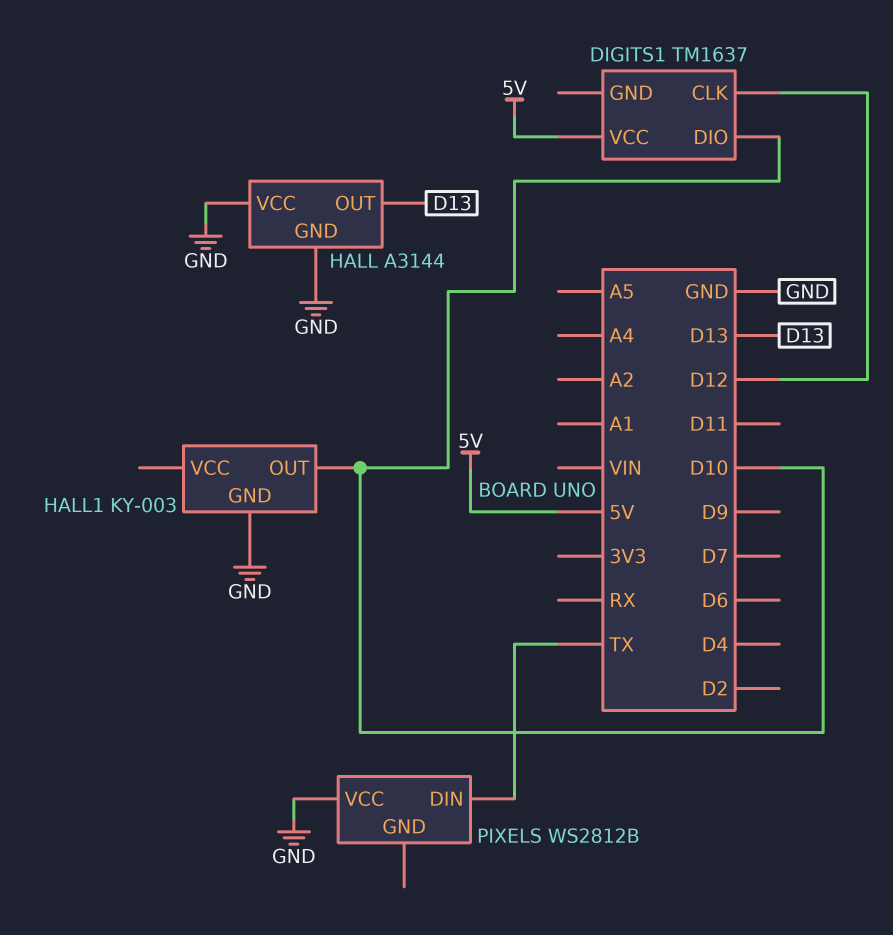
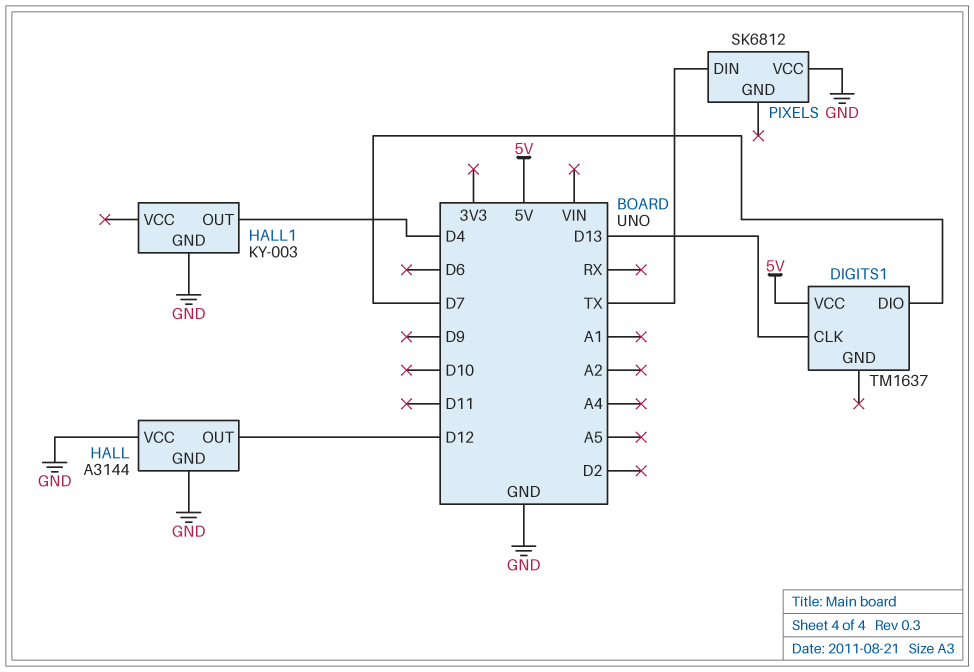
DIGITS1 pin CLK: D12 -> D13
DIGITS1 pin DIO: D10 -> D7
HALL pin OUT: D13 -> D12
HALL1 pin OUT: D10 -> D4
PIXELS: WS2812B -> SK6812

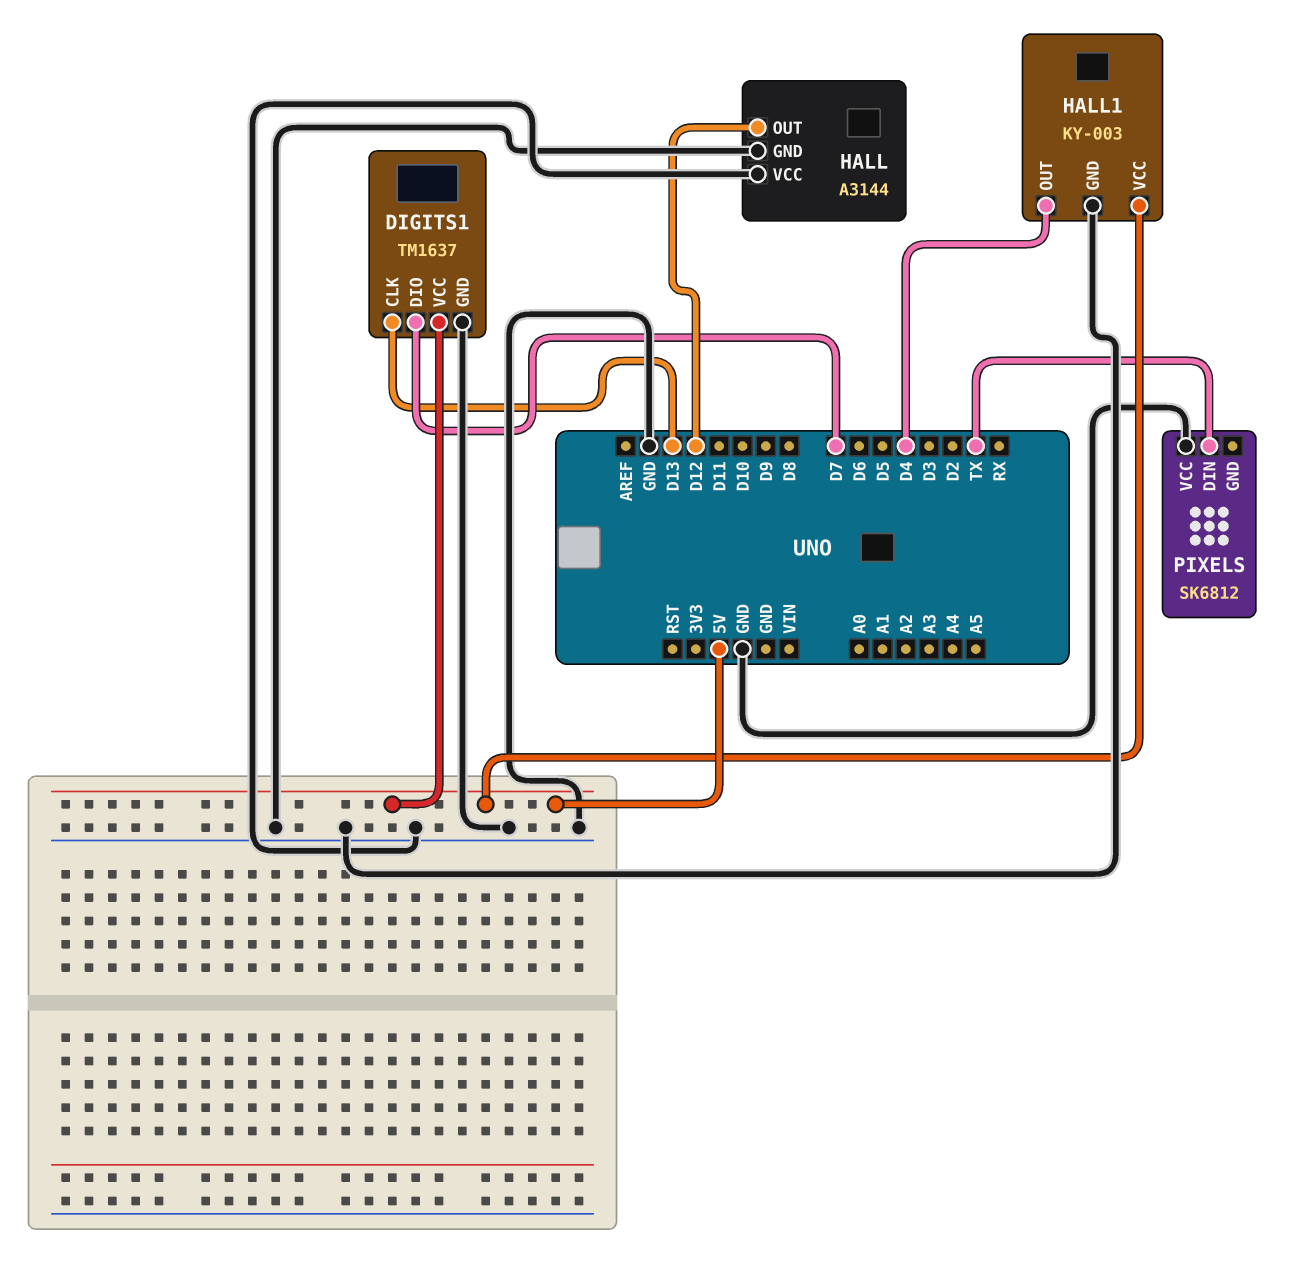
DIGITS1 pin GND: none -> GND
HALL1 pin VCC: none -> 5V

